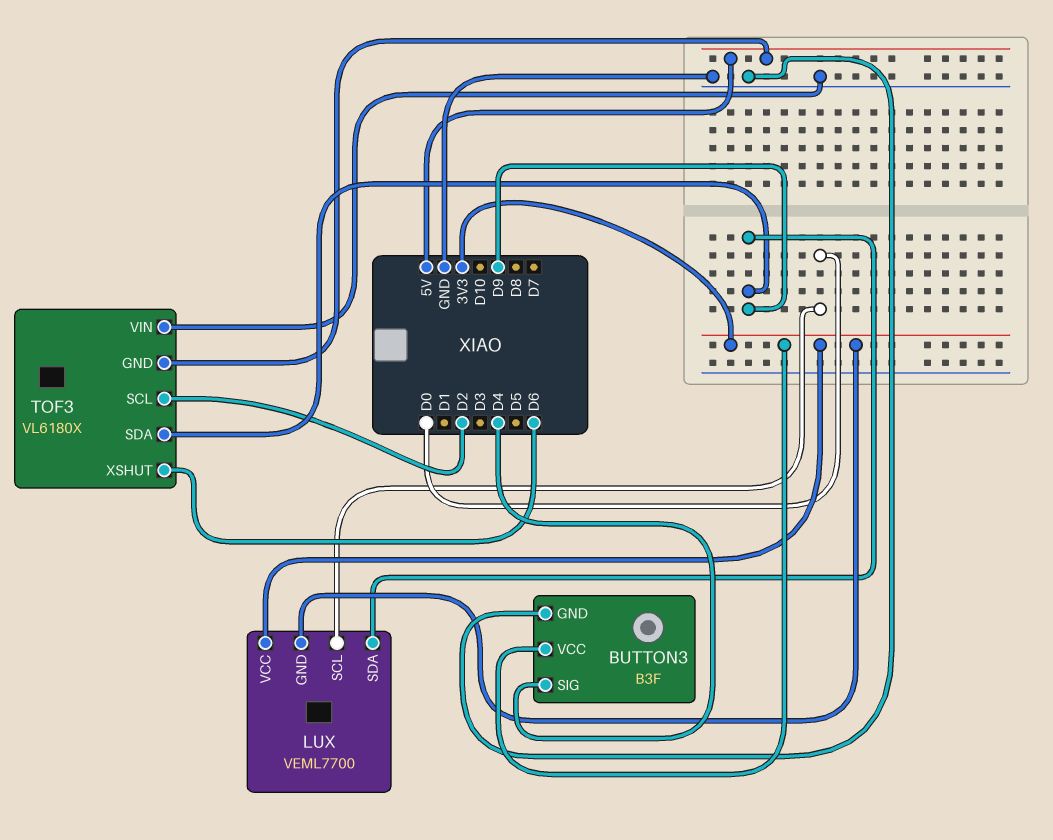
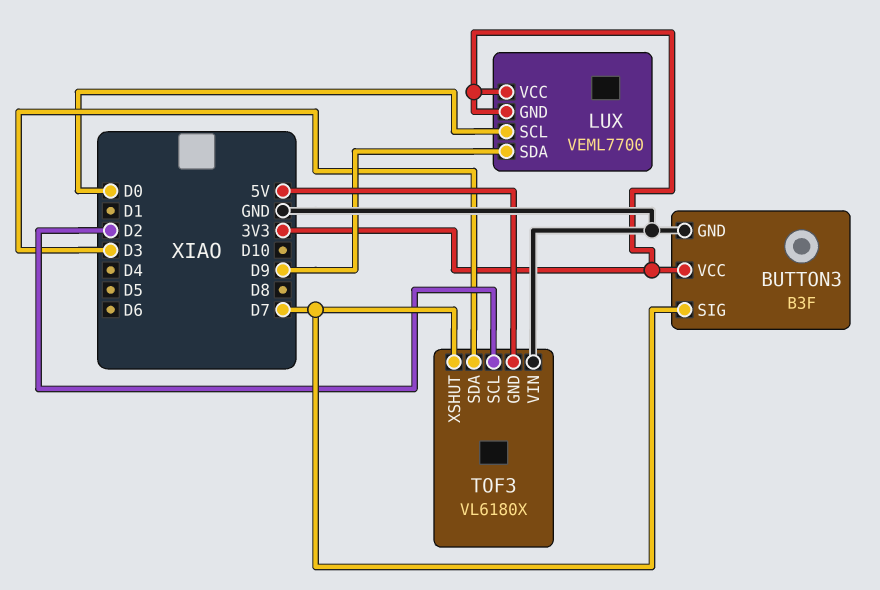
BUTTON3 pin SIG: D4 -> D7
TOF3 pin SDA: D9 -> D3
TOF3 pin XSHUT: D6 -> D7

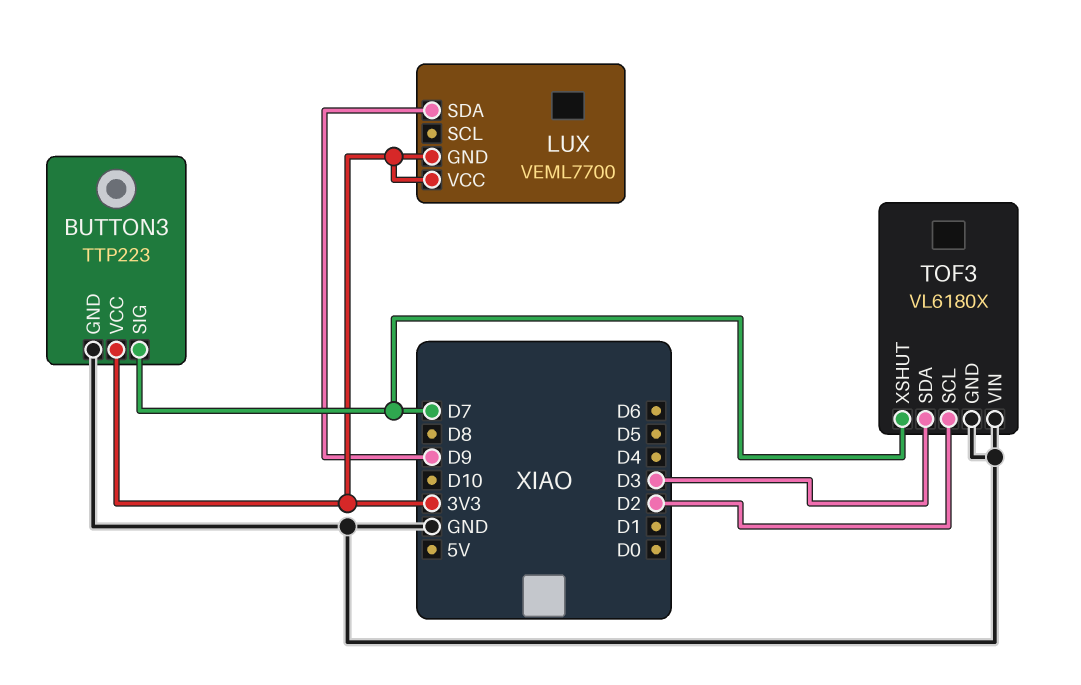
BUTTON3: B3F -> TTP223
LUX pin SCL: D0 -> none
TOF3 pin GND: 5V -> GND

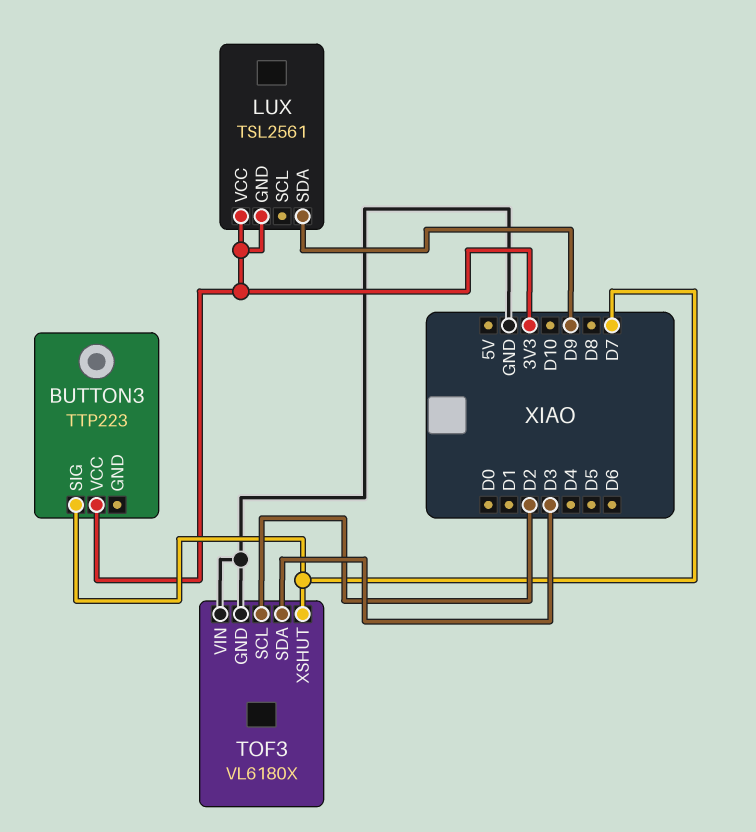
BUTTON3 pin GND: GND -> none
LUX: VEML7700 -> TSL2561

